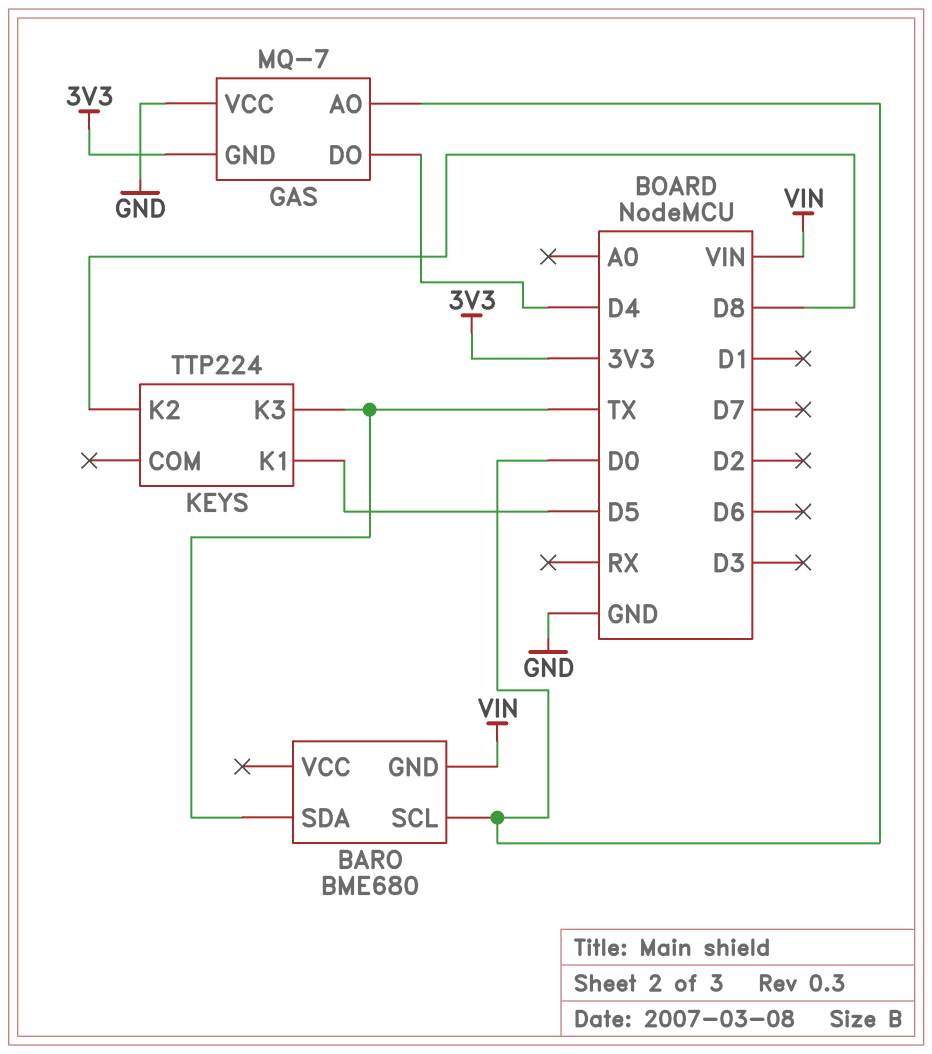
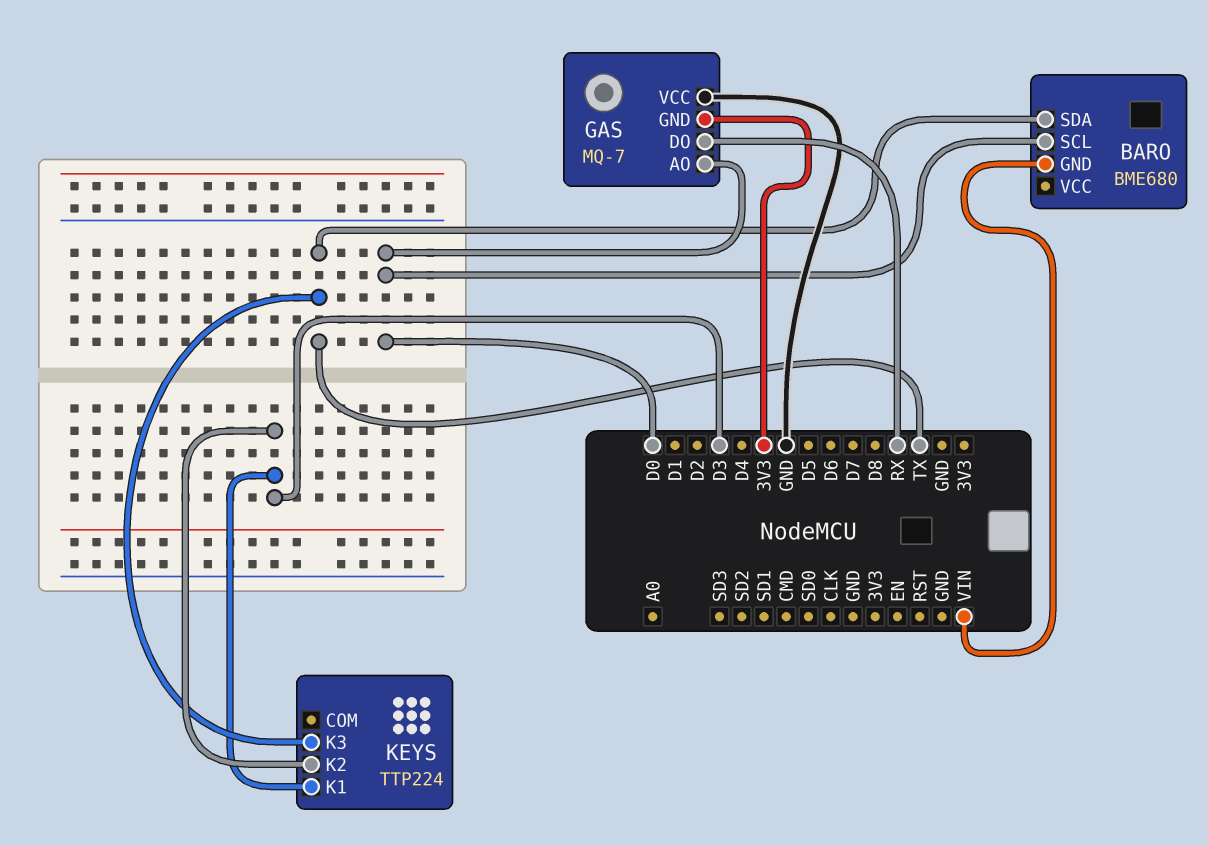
GAS pin DO: D4 -> RX
KEYS pin K1: D5 -> D3
KEYS pin K2: D8 -> D3

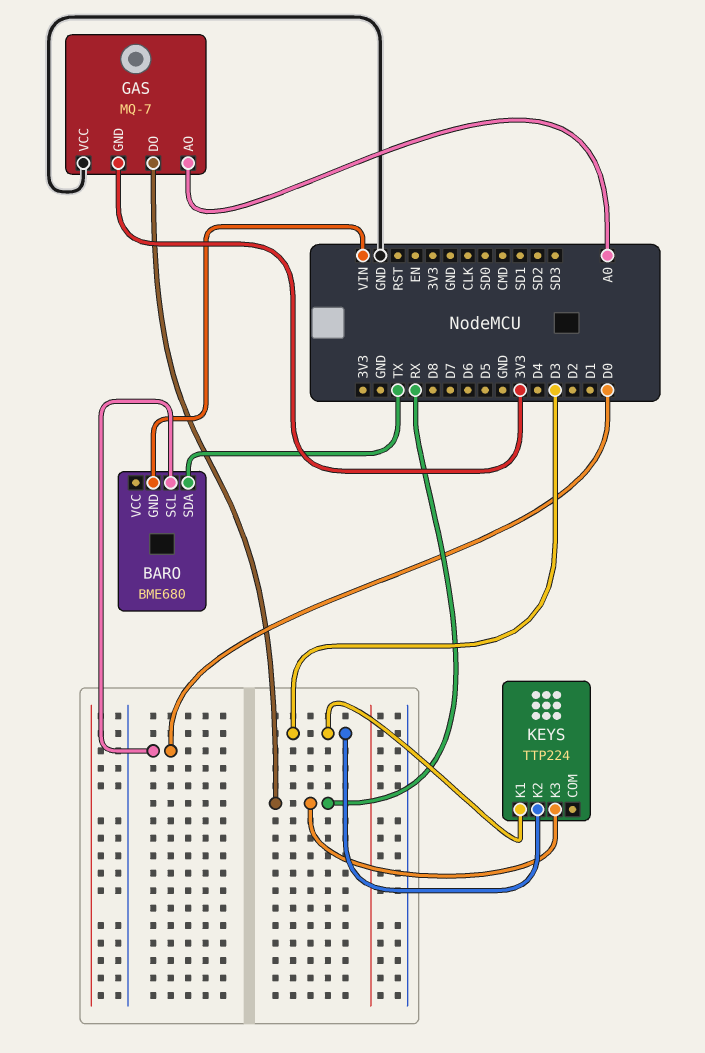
GAS pin AO: D0 -> A0
KEYS pin K3: TX -> RX

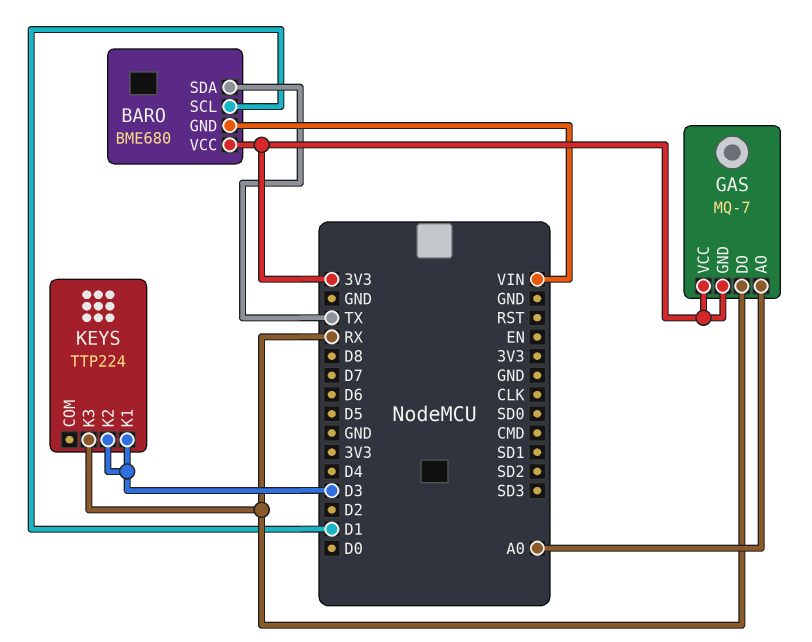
BARO pin SCL: D0 -> D1
BARO pin VCC: none -> 3V3
GAS pin VCC: GND -> 3V3

